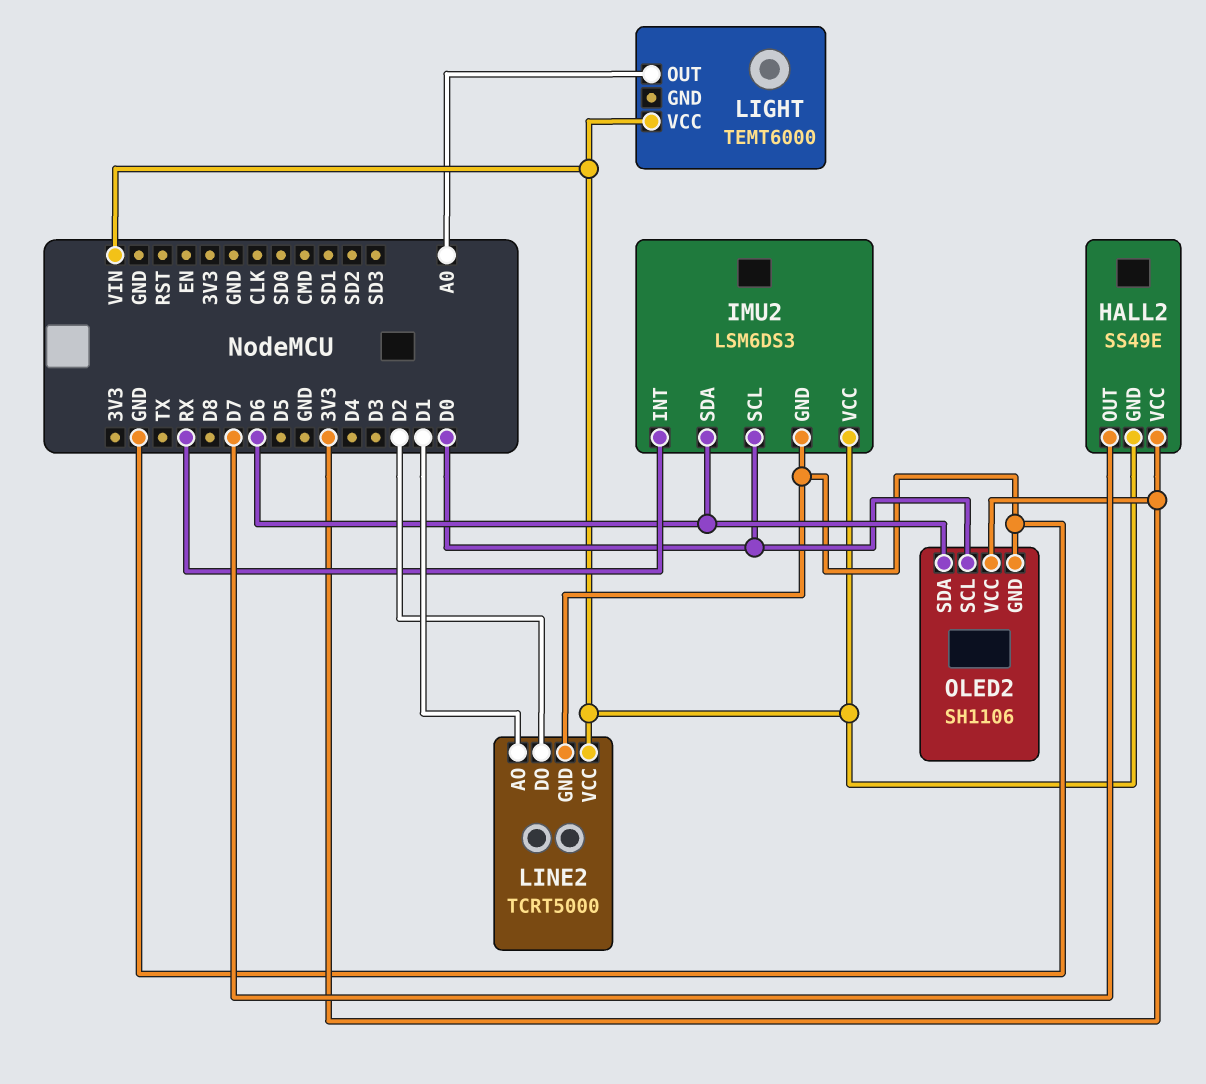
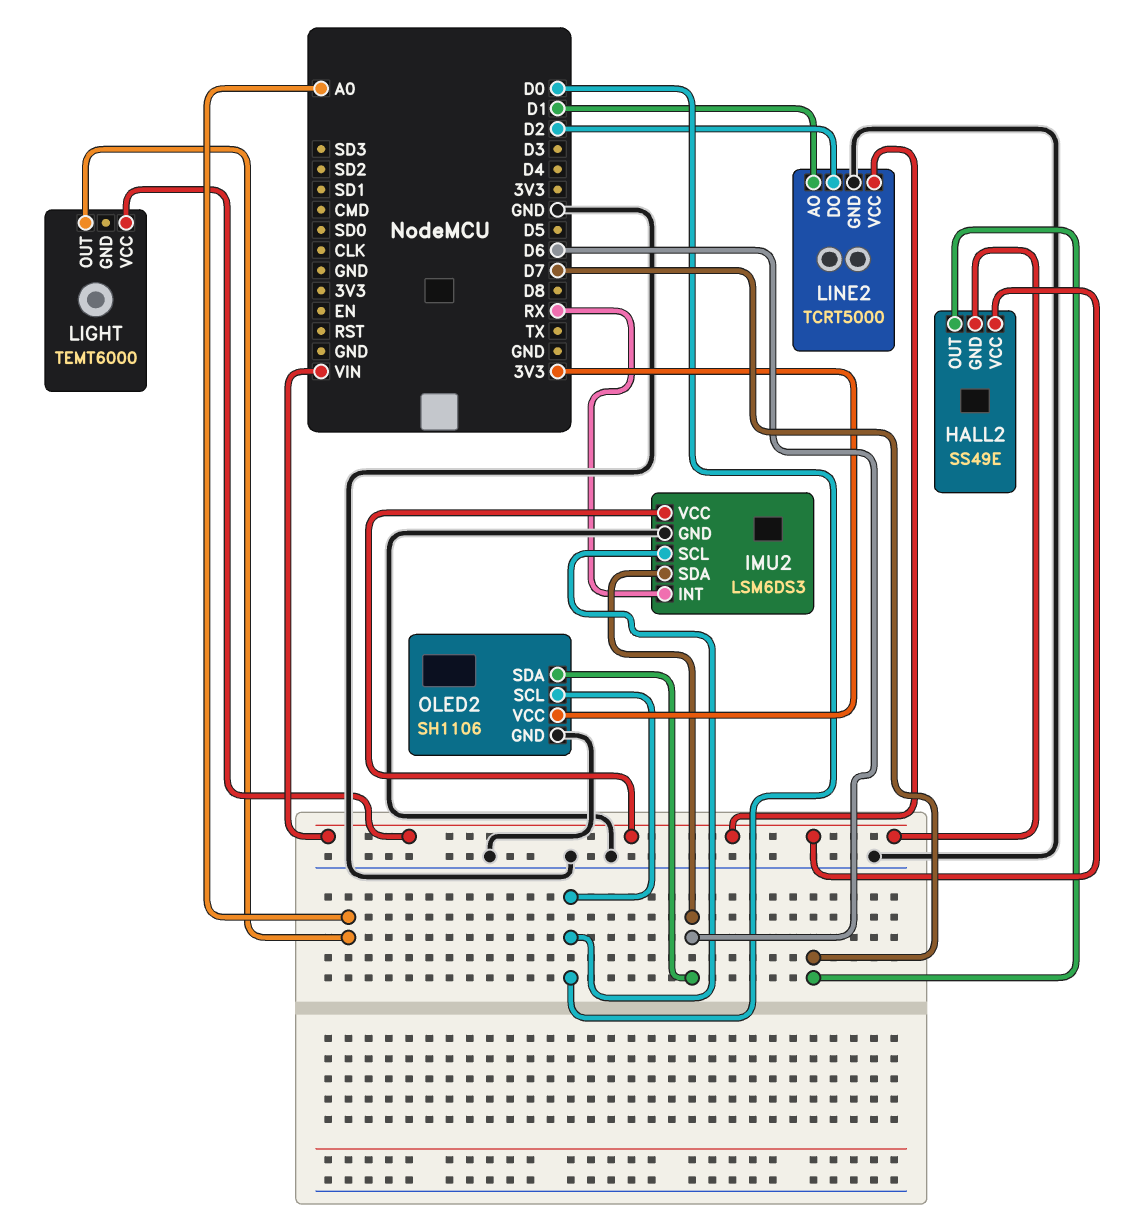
HALL2 pin VCC: 3V3 -> VIN

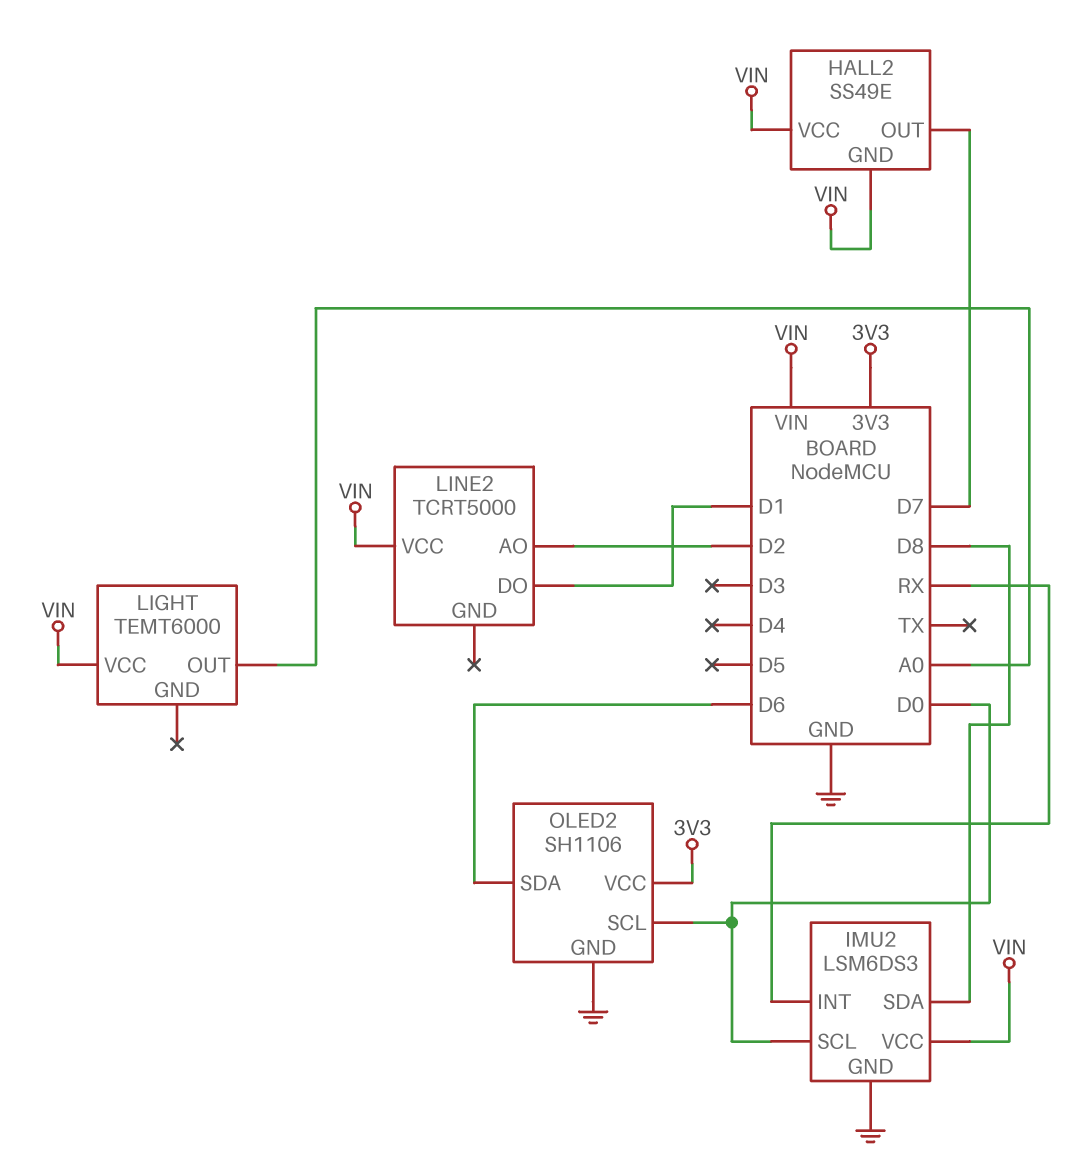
IMU2 pin SDA: D6 -> D8
LINE2 pin AO: D1 -> D2
LINE2 pin DO: D2 -> D1
LINE2 pin GND: GND -> none

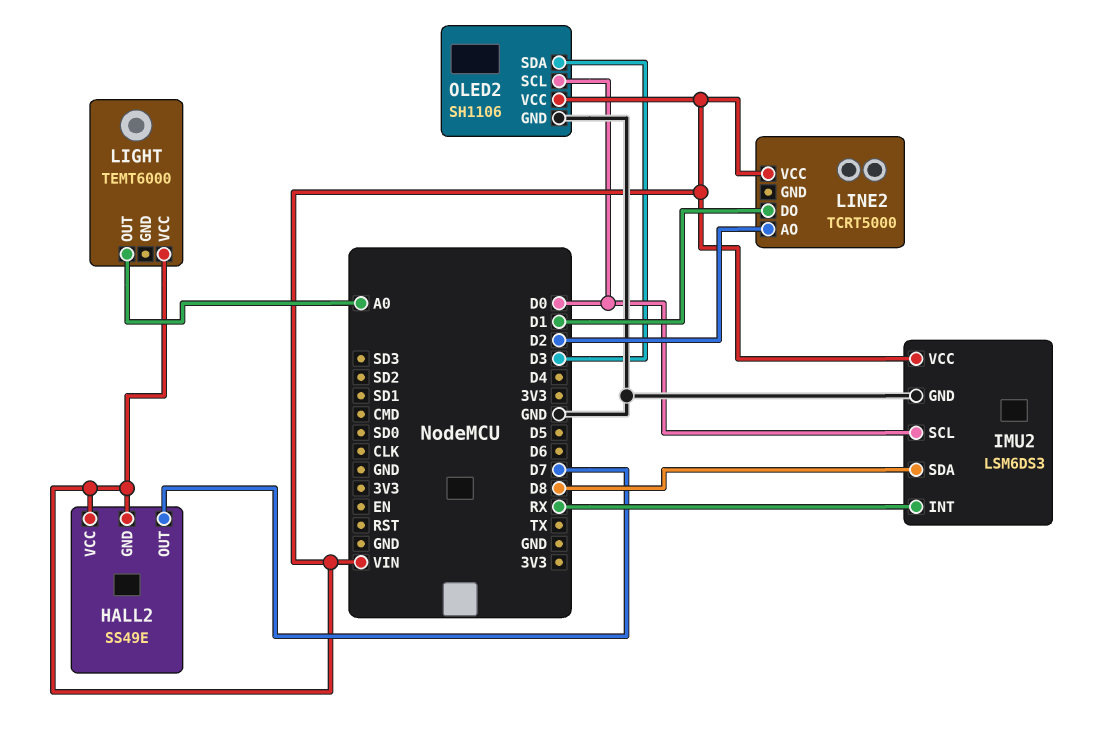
OLED2 pin SDA: D6 -> D3
OLED2 pin VCC: 3V3 -> VIN

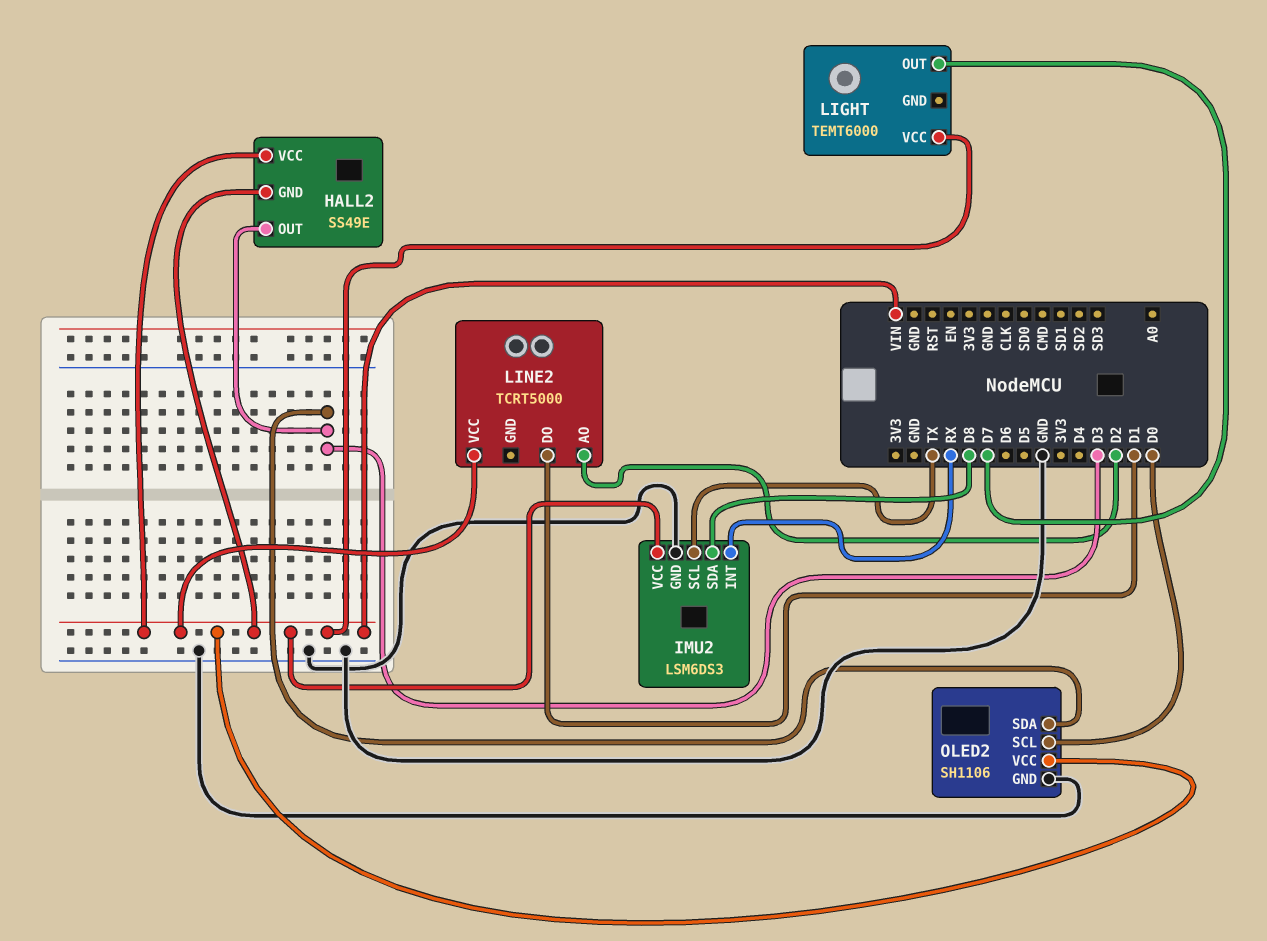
HALL2 pin OUT: D7 -> D3
IMU2 pin SCL: D0 -> TX
LIGHT pin OUT: A0 -> D7

